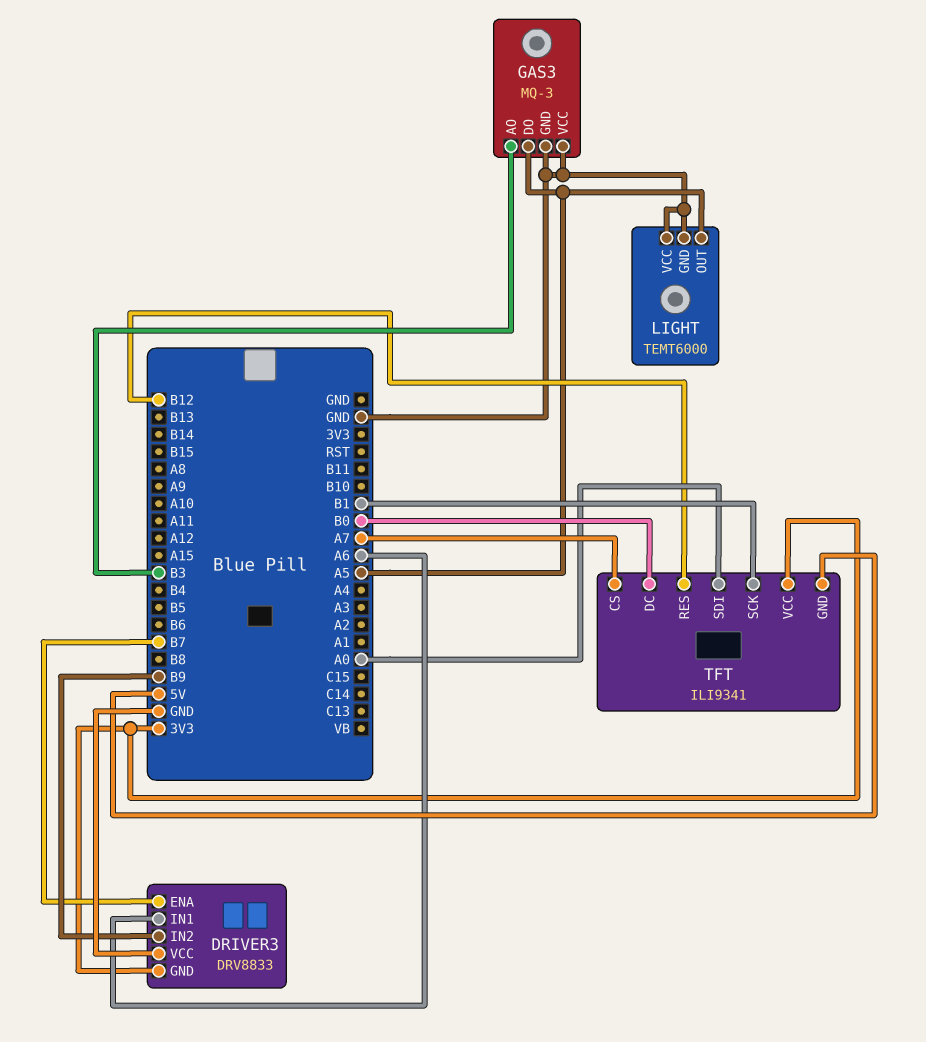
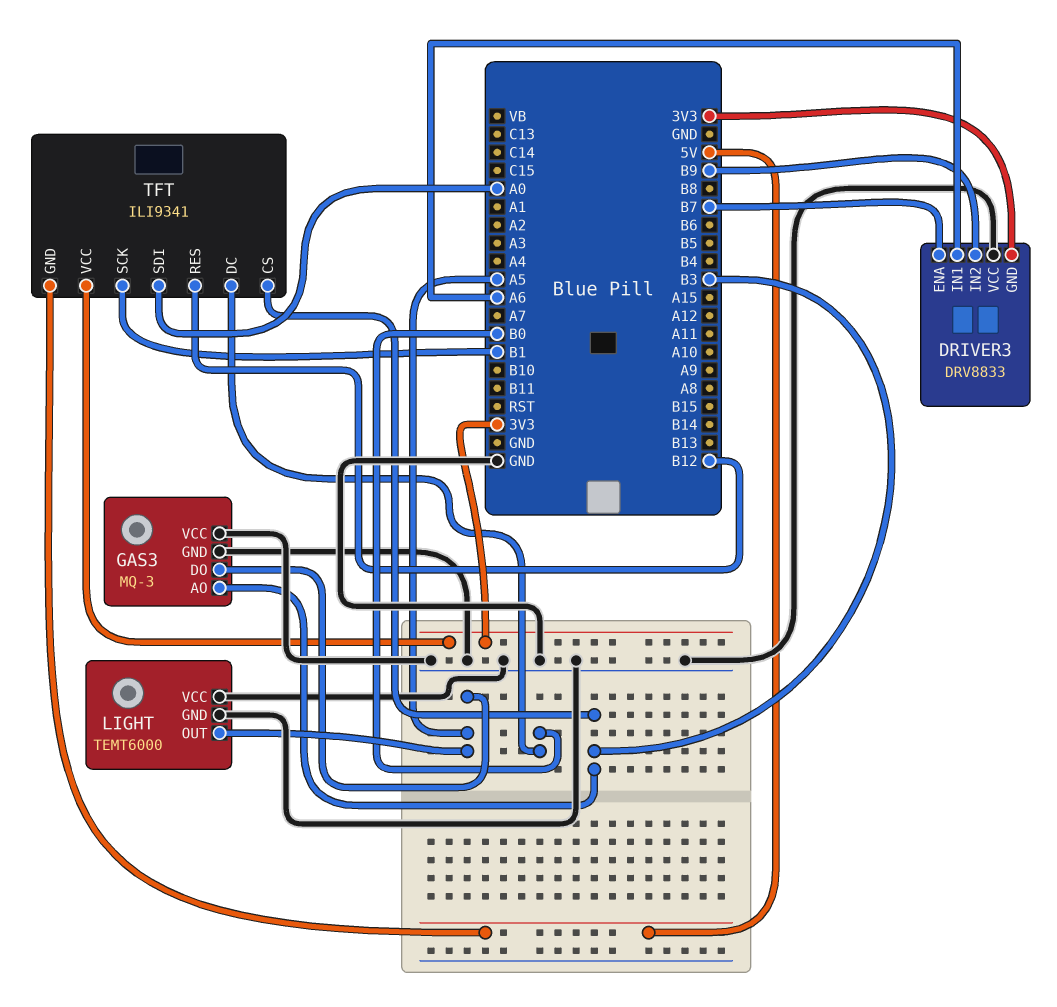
TFT pin CS: A7 -> B3

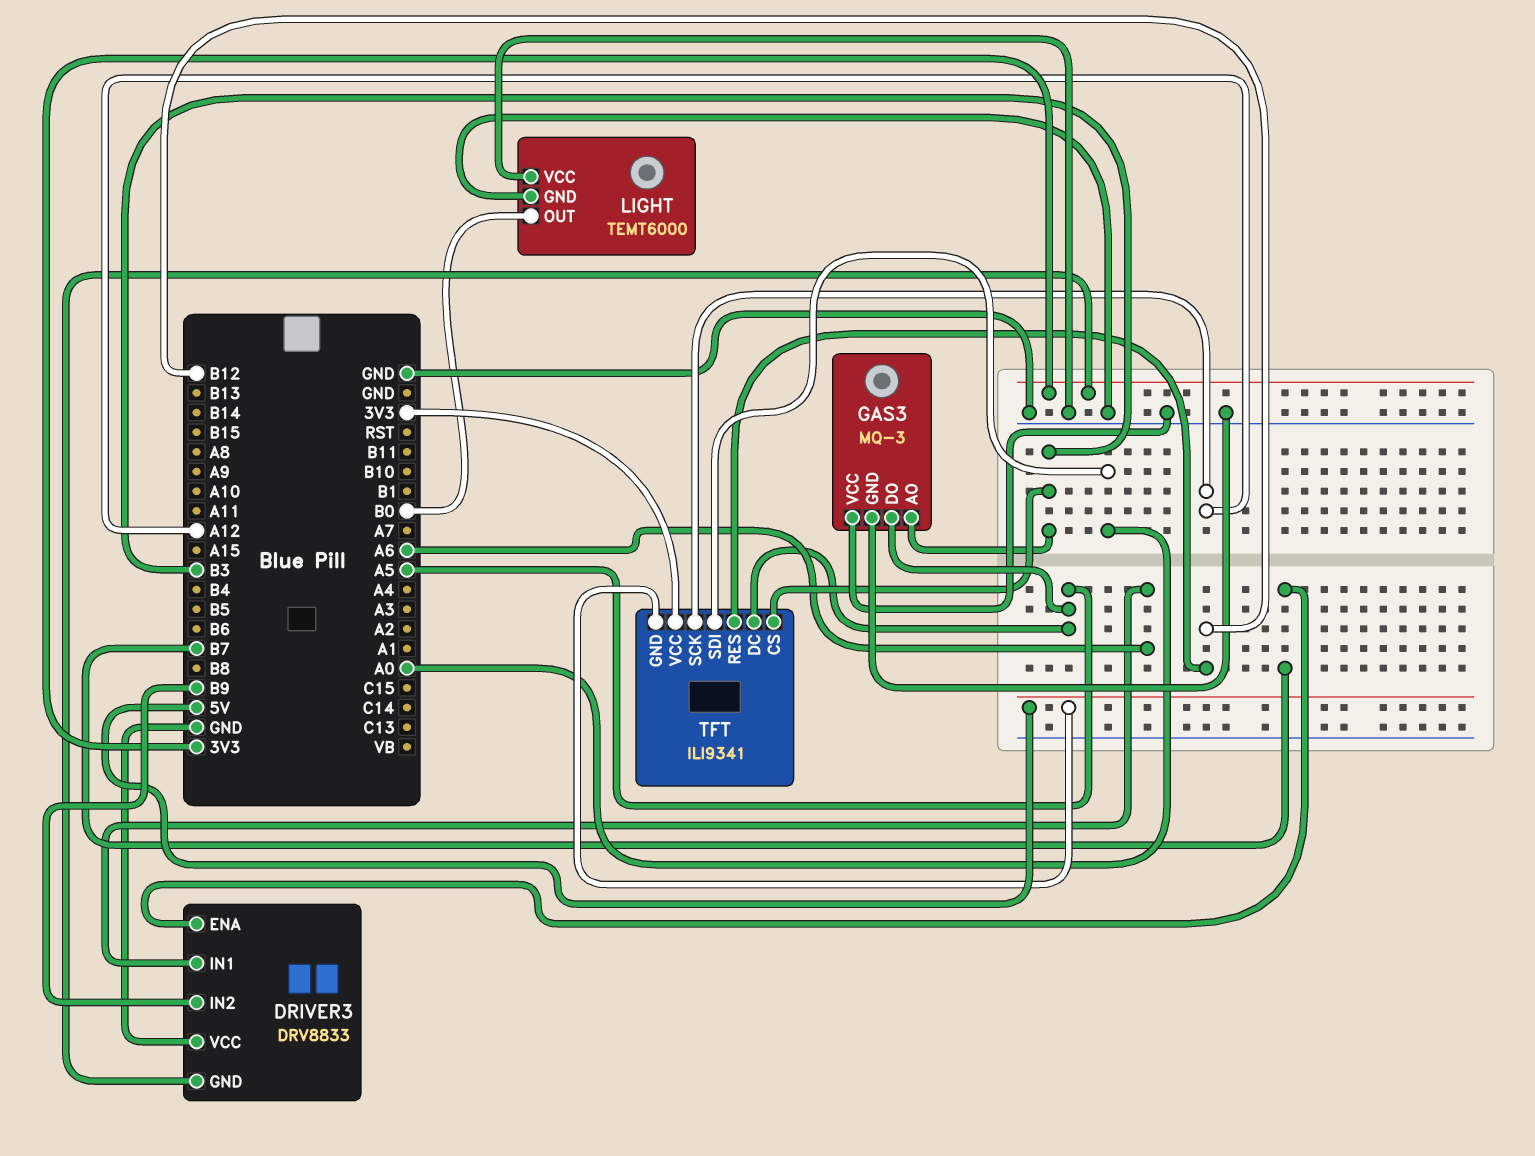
LIGHT pin OUT: A5 -> B0
TFT pin DC: B0 -> A5
TFT pin SCK: B1 -> A12

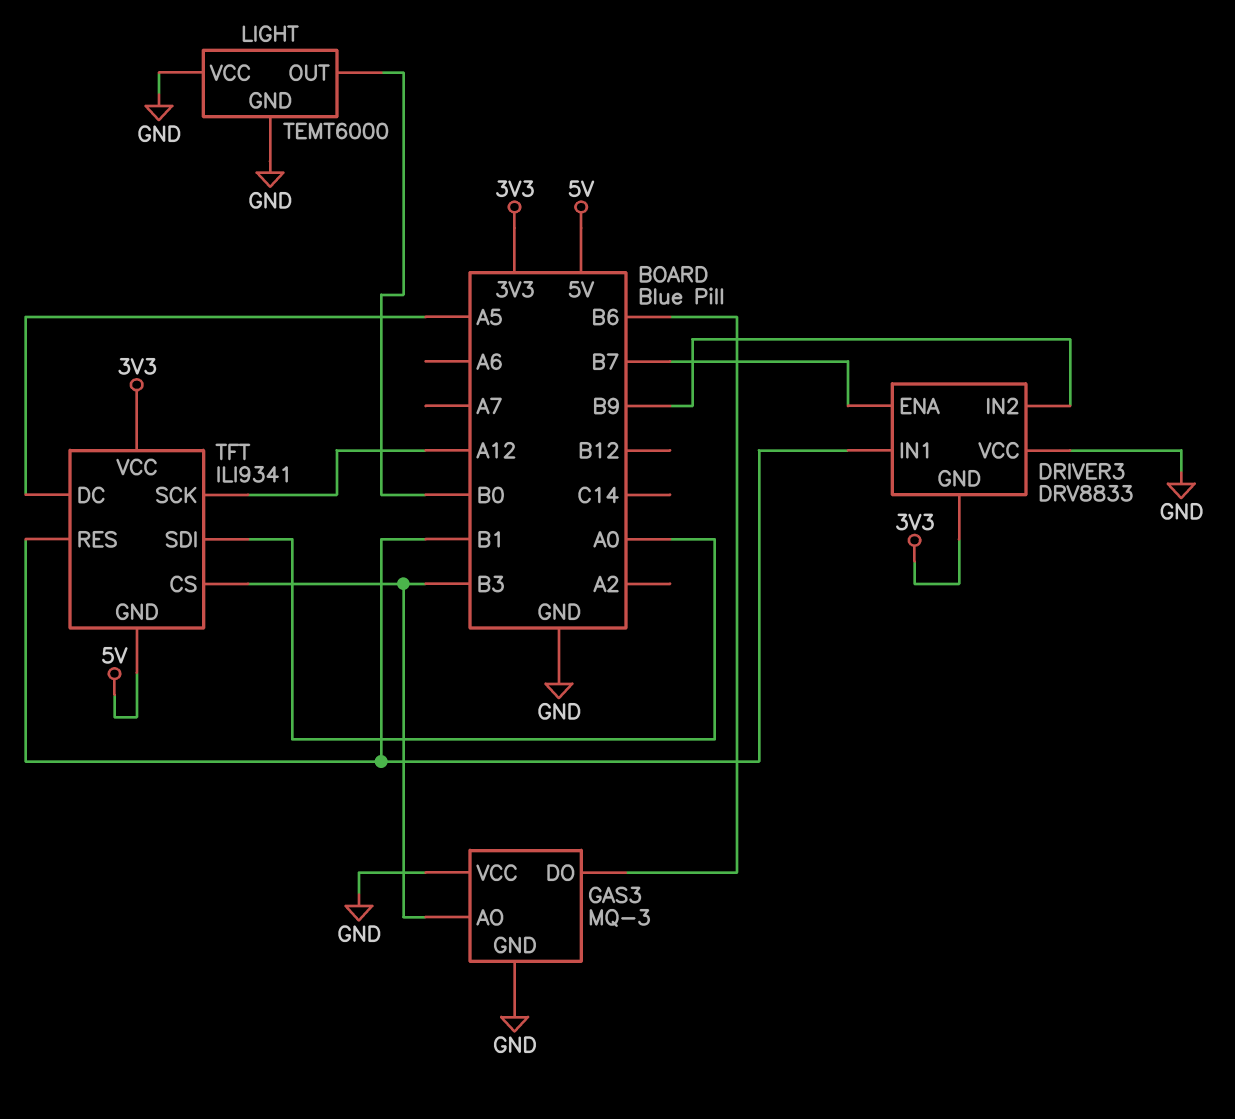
DRIVER3 pin IN1: A6 -> B1
GAS3 pin DO: A5 -> B6
TFT pin RES: B12 -> B1

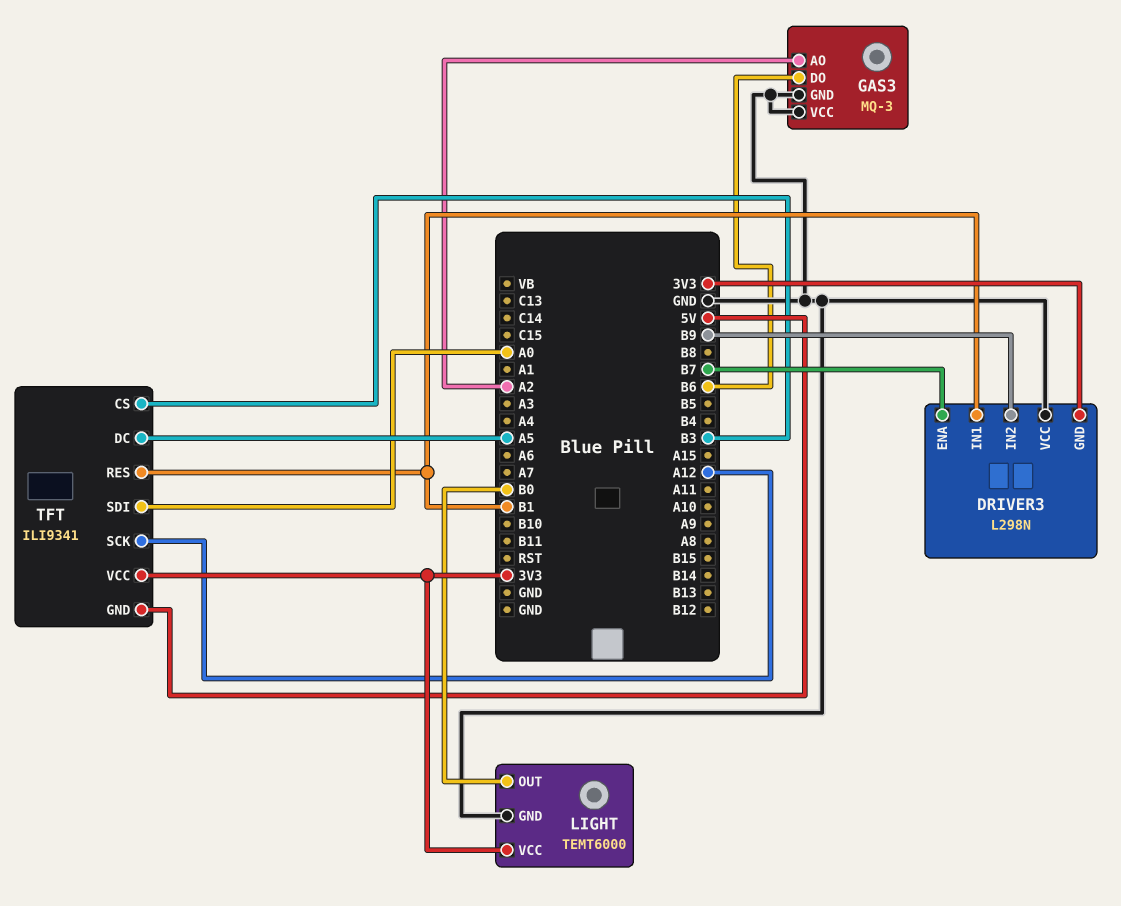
DRIVER3: DRV8833 -> L298N
GAS3 pin AO: B3 -> A2
LIGHT pin VCC: GND -> 3V3

